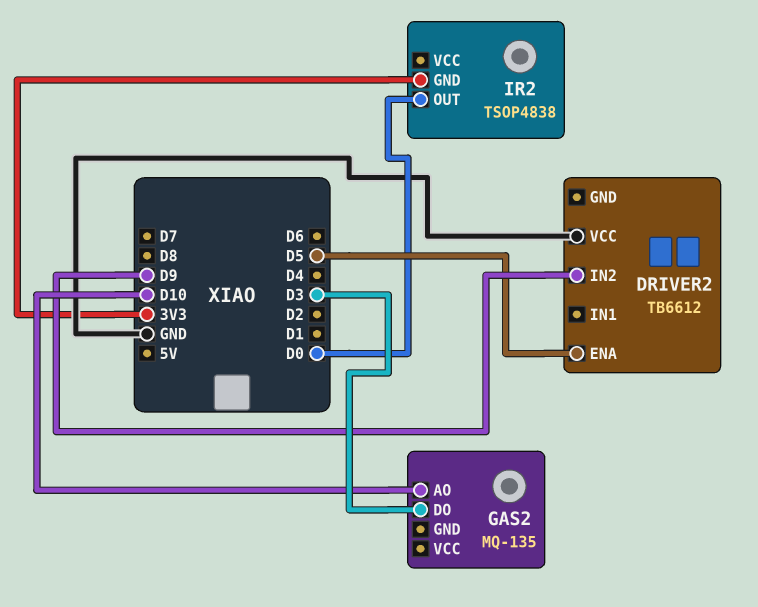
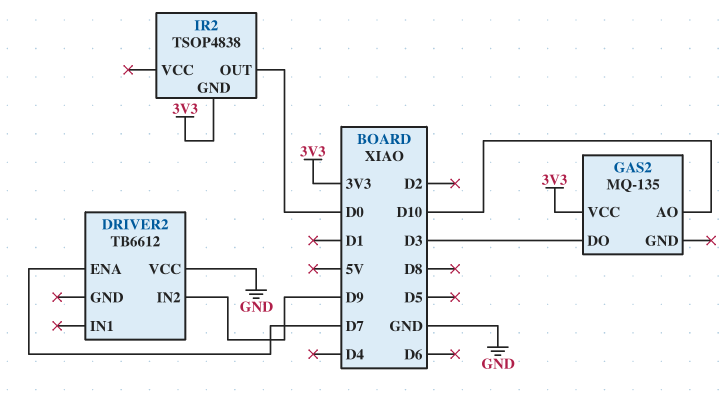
DRIVER2 pin ENA: D5 -> D7
GAS2 pin VCC: none -> 3V3

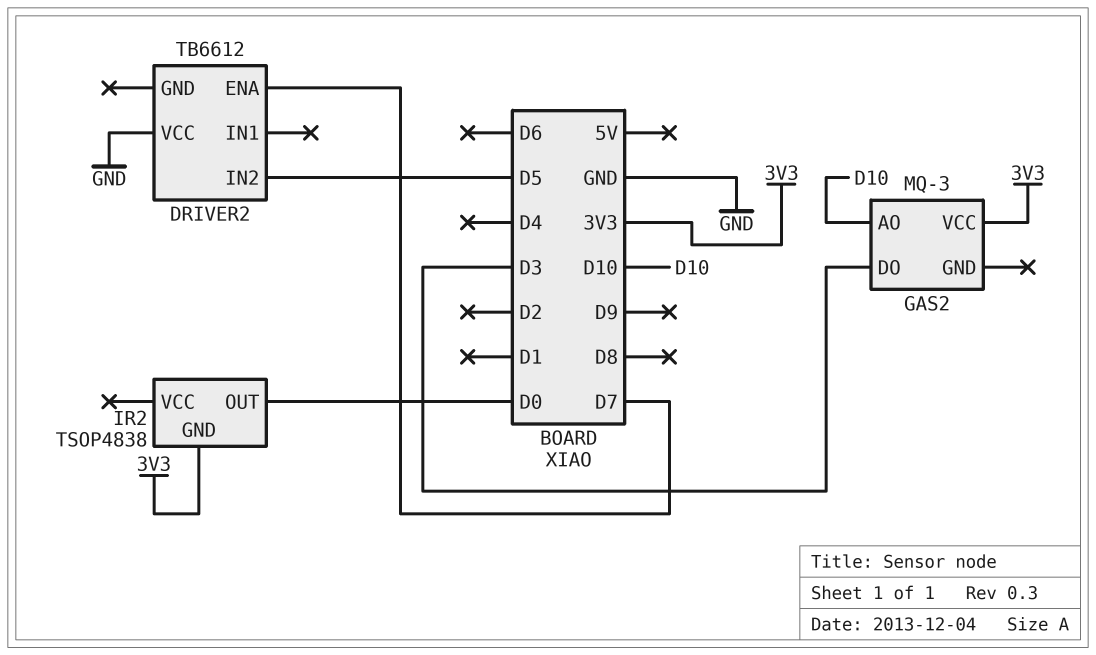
DRIVER2 pin IN2: D9 -> D5
GAS2: MQ-135 -> MQ-3

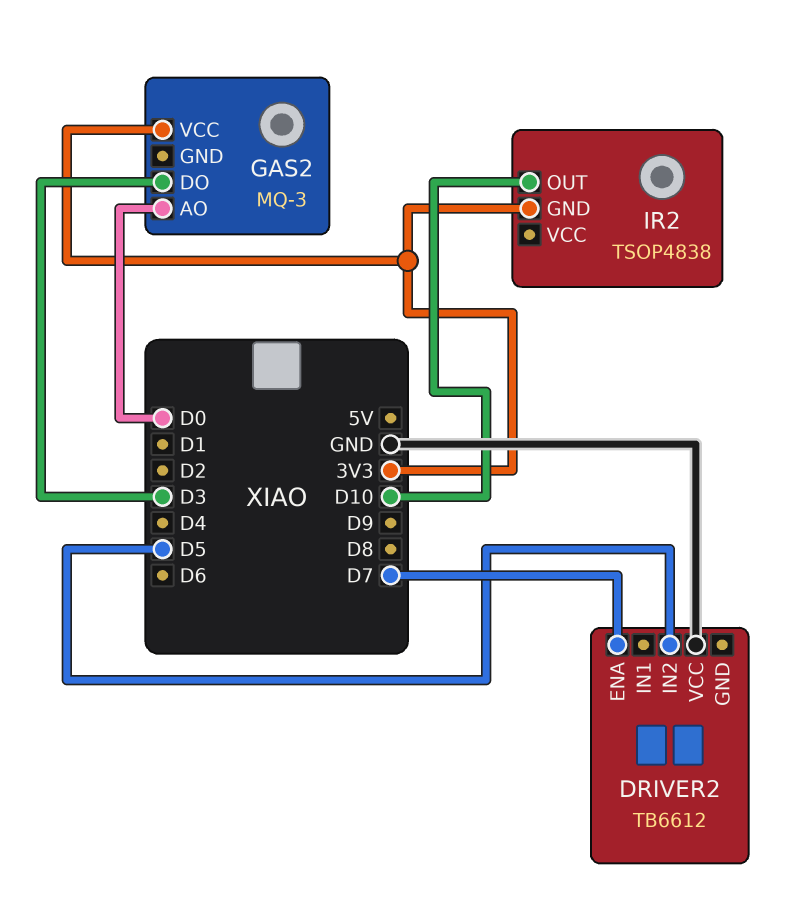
GAS2 pin AO: D10 -> D0
IR2 pin OUT: D0 -> D10

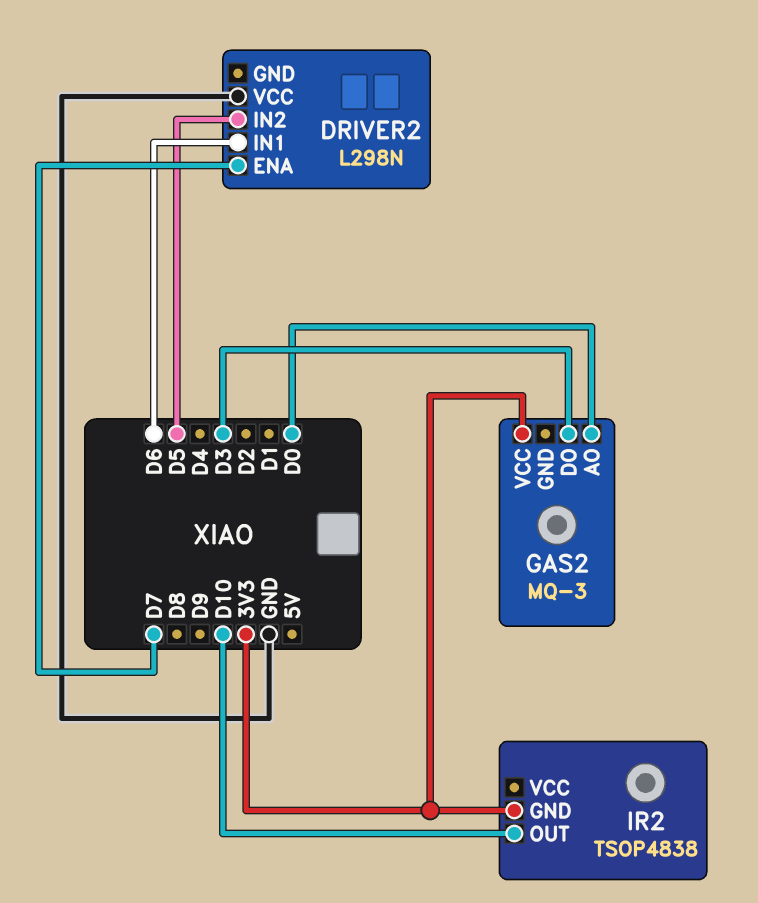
DRIVER2: TB6612 -> L298N
DRIVER2 pin IN1: none -> D6

